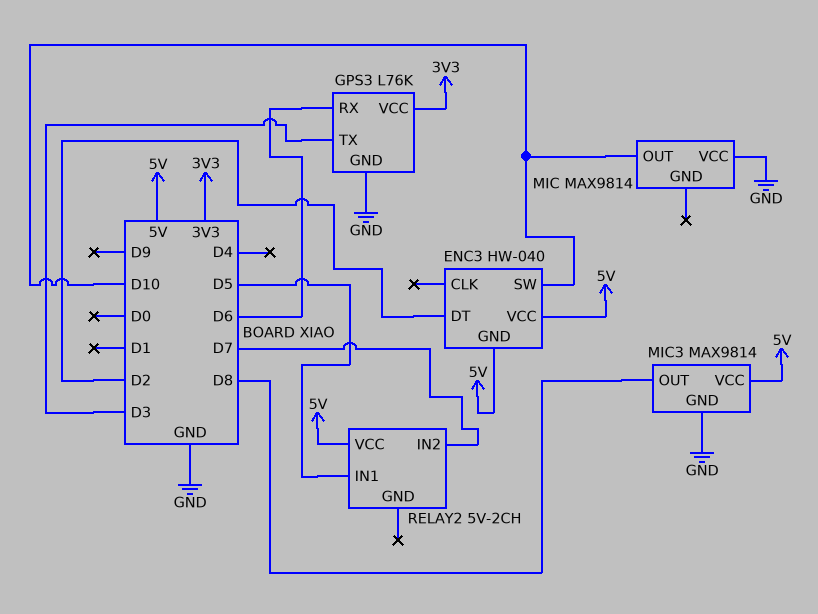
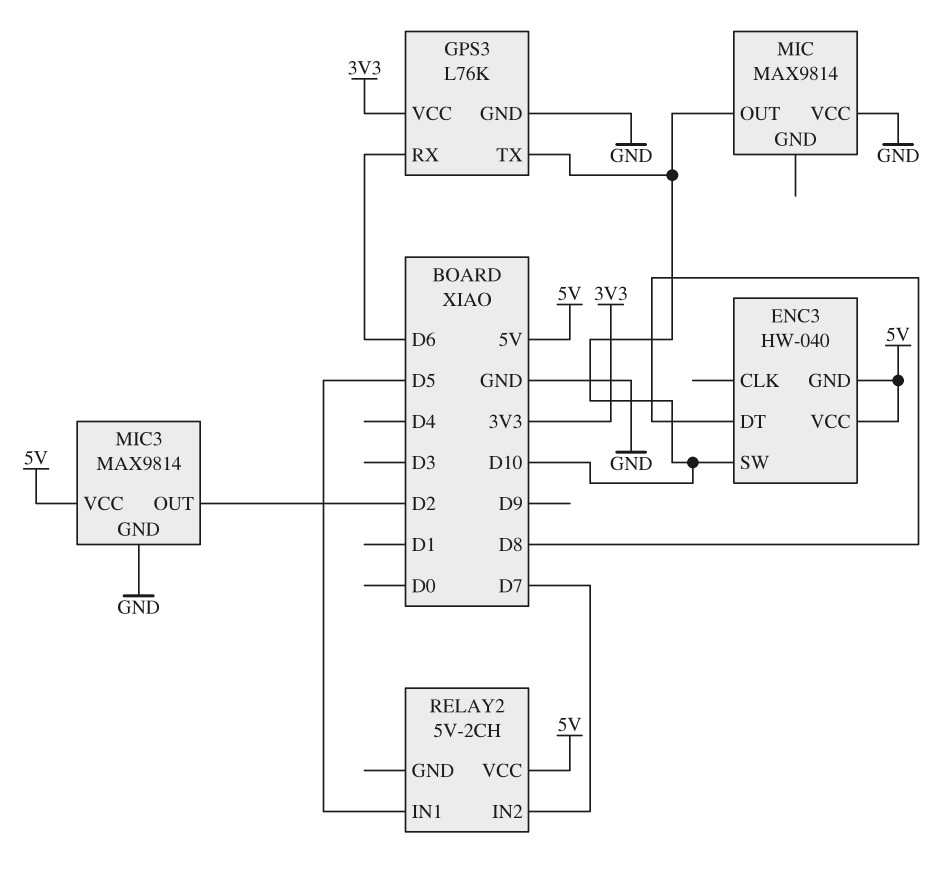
ENC3 pin DT: D2 -> D8
GPS3 pin TX: D3 -> D10
MIC3 pin OUT: D8 -> D2

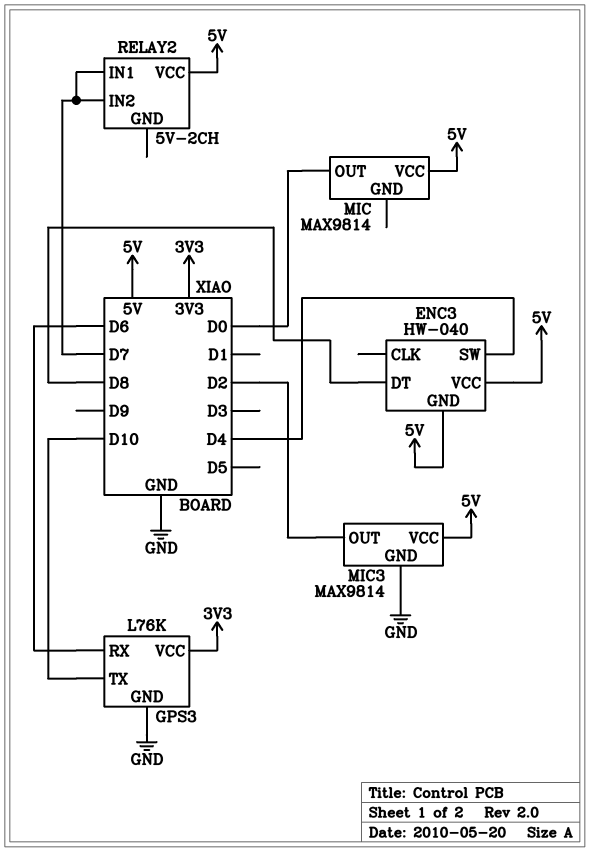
ENC3 pin SW: D10 -> D4
MIC pin OUT: D10 -> D0
MIC pin VCC: GND -> 5V
RELAY2 pin IN1: D5 -> D7

